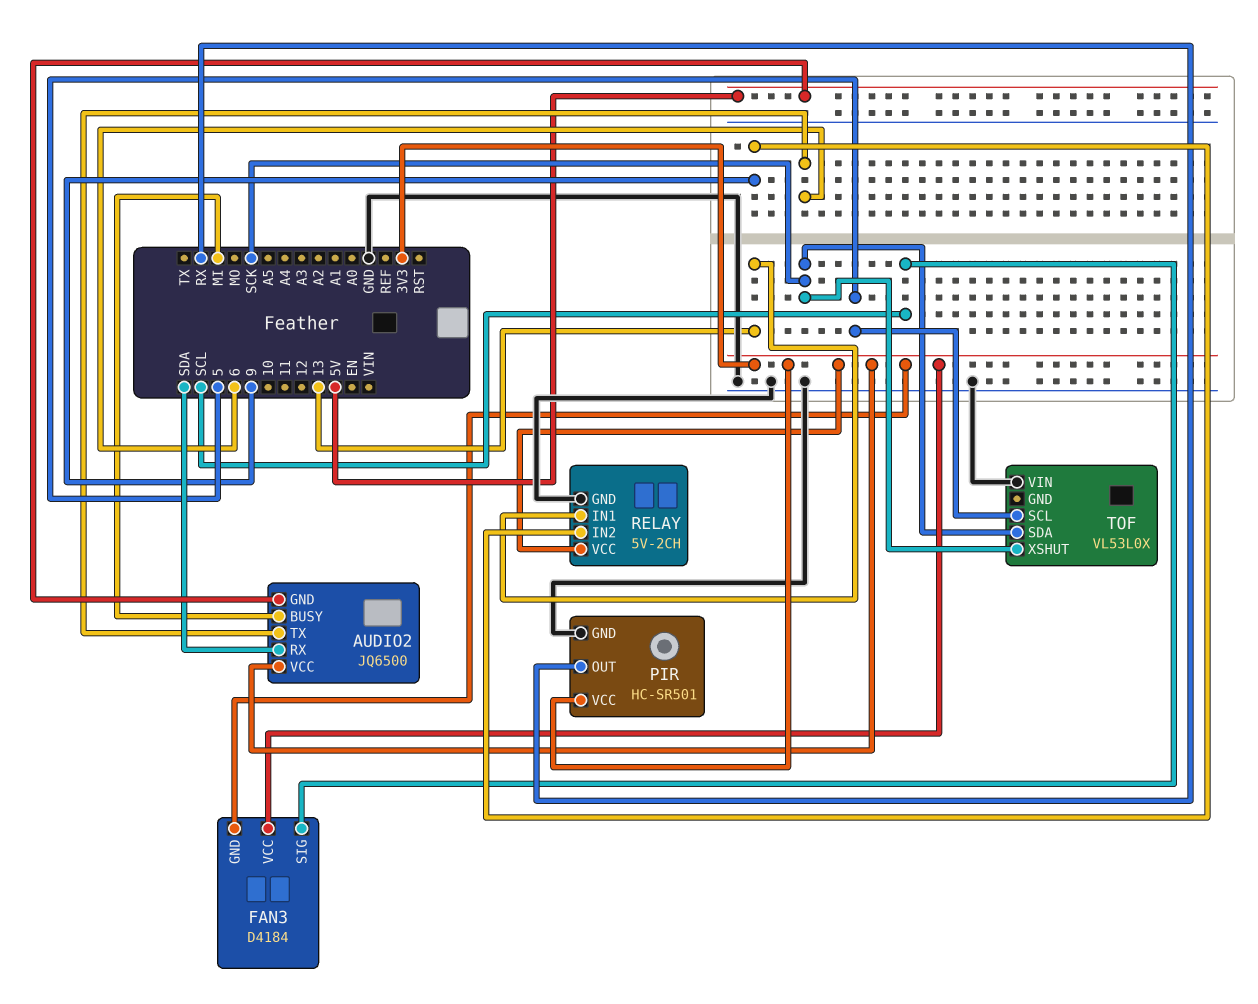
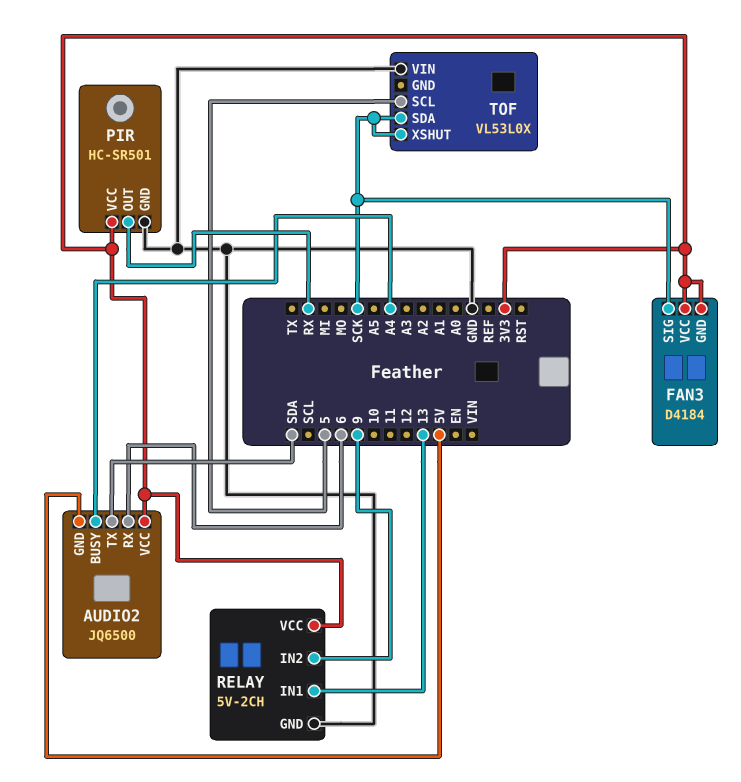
AUDIO2 pin BUSY: MI -> A4
AUDIO2 pin RX: SDA -> 6
AUDIO2 pin TX: 6 -> SDA
FAN3 pin SIG: SCL -> SCK

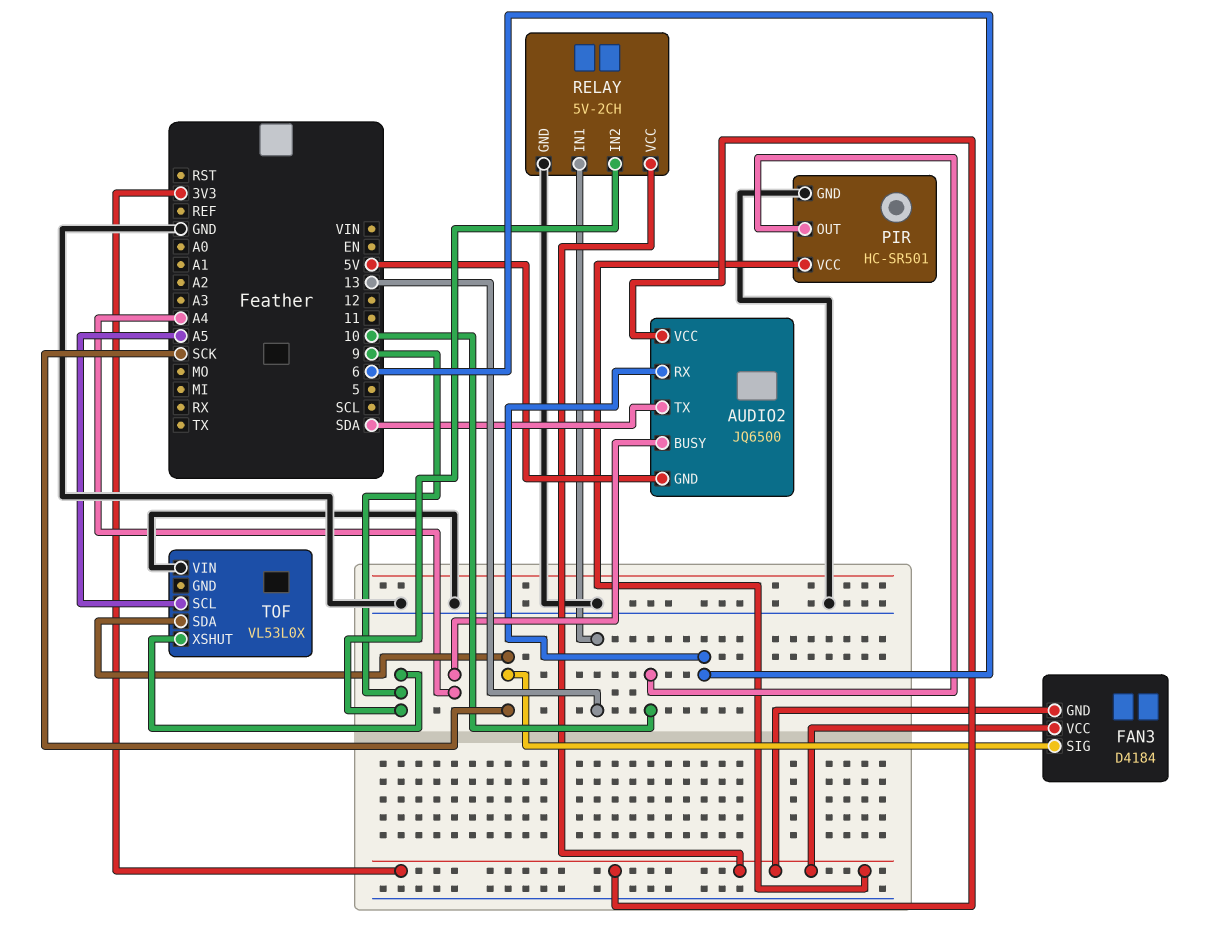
PIR pin OUT: RX -> 10
TOF pin SCL: 5 -> A5
TOF pin XSHUT: SCK -> 9

